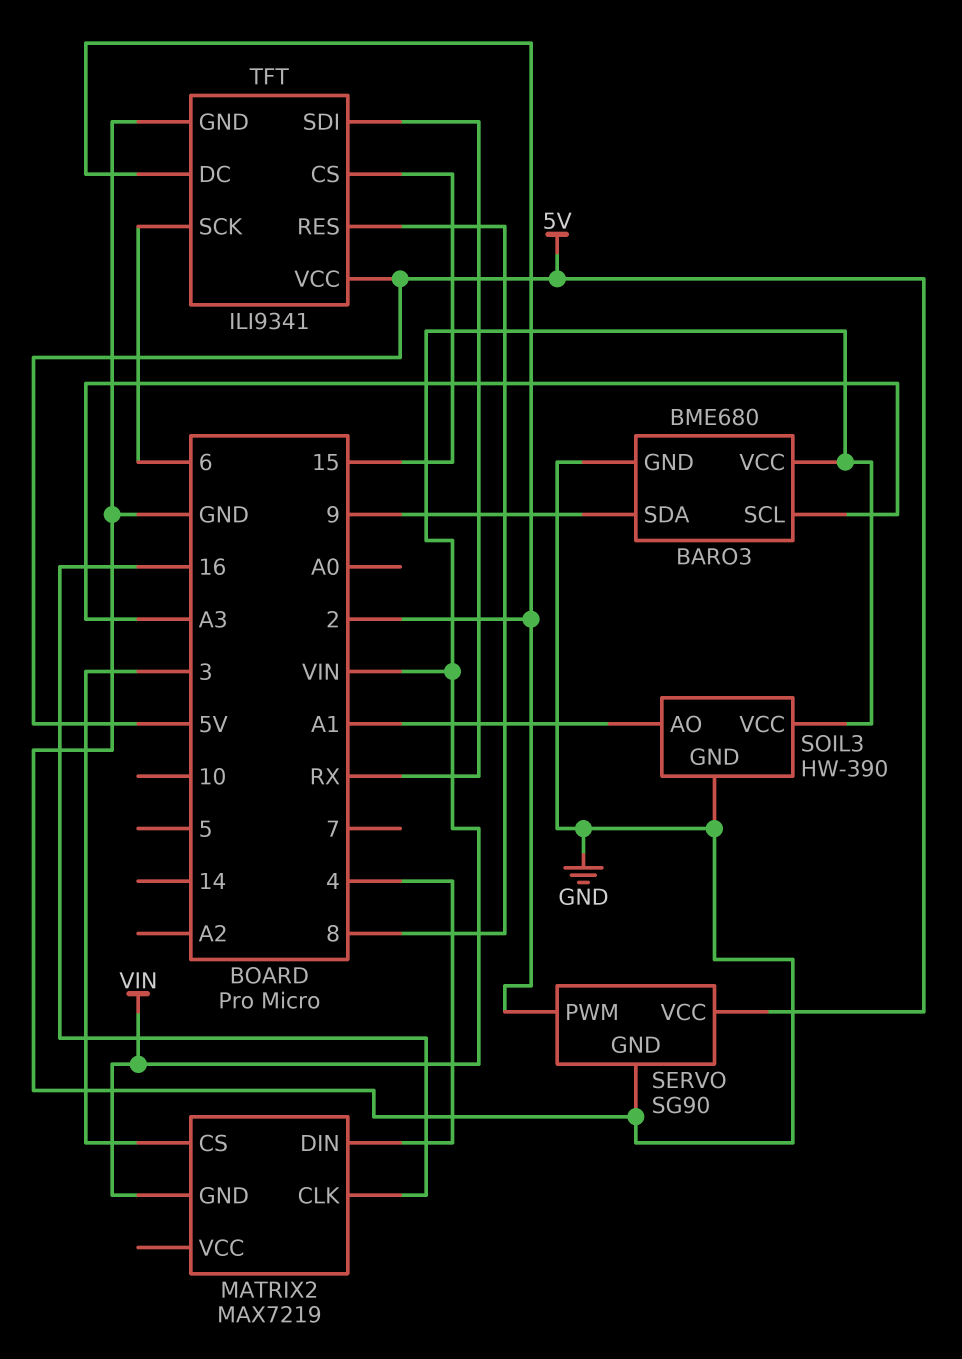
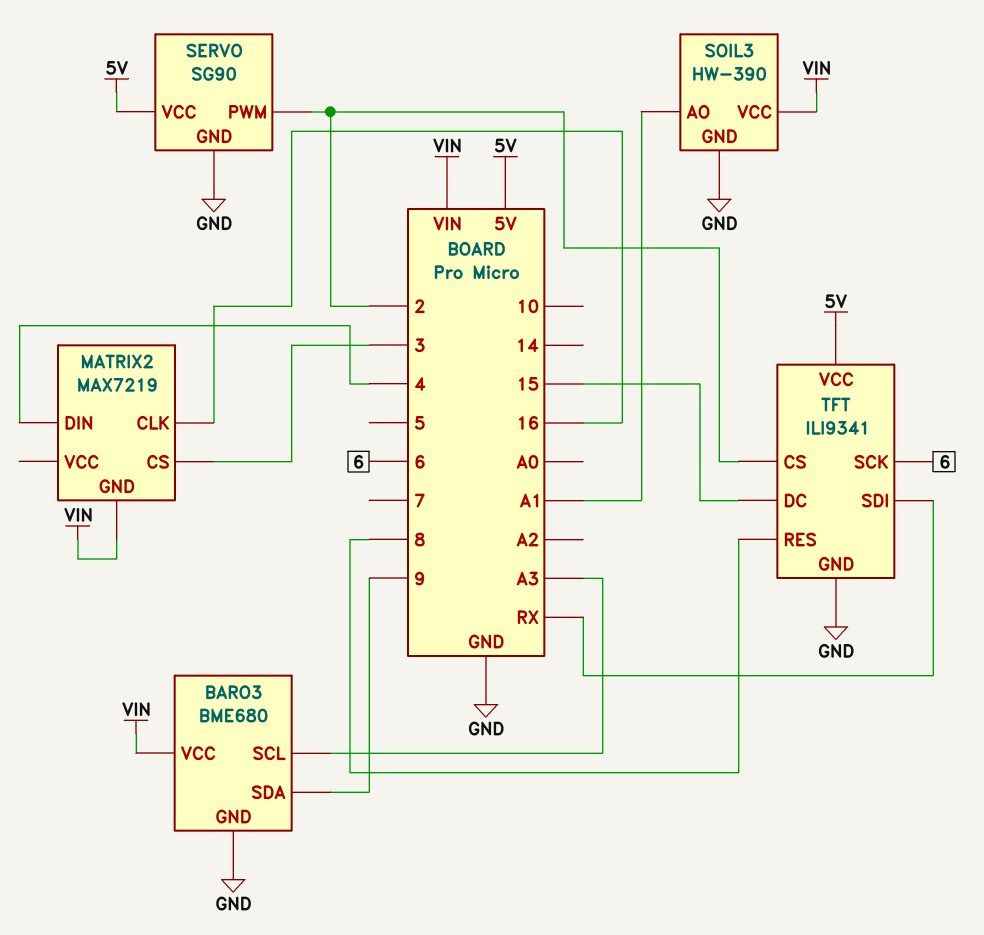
TFT pin CS: 15 -> 2
TFT pin DC: 2 -> 15

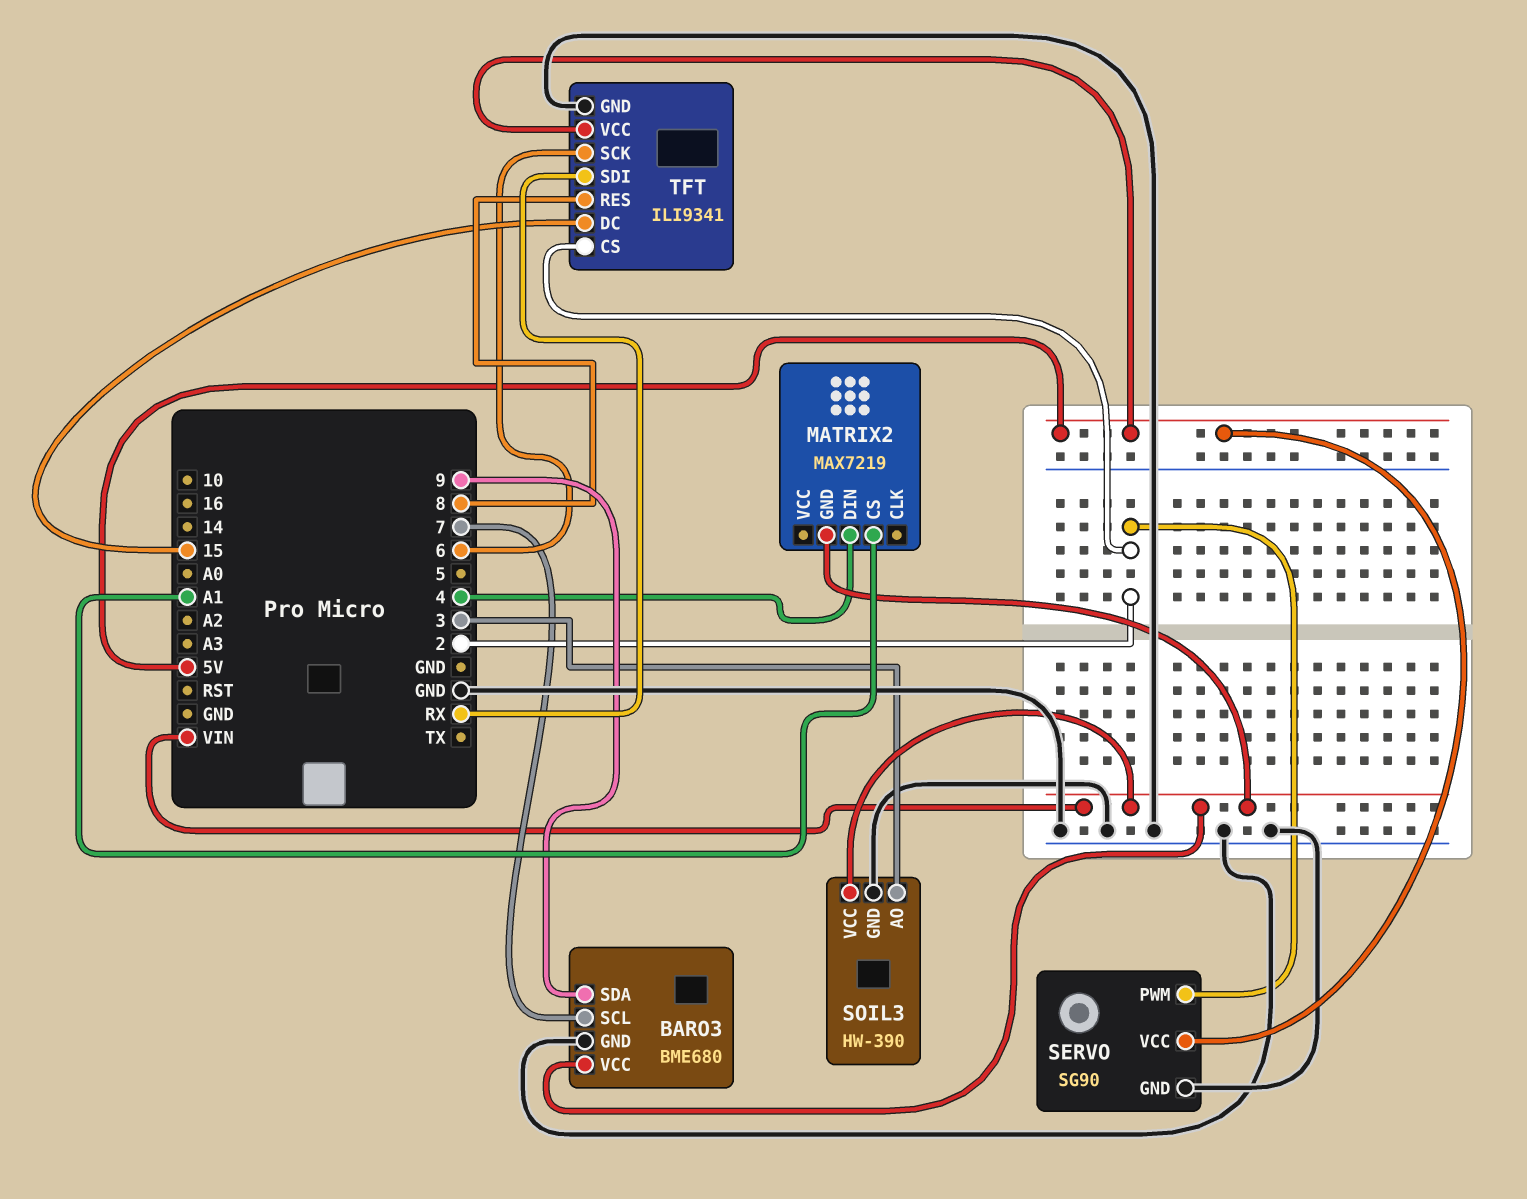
BARO3 pin SCL: A3 -> 7
MATRIX2 pin CLK: 16 -> none
MATRIX2 pin CS: 3 -> A1
SOIL3 pin AO: A1 -> 3

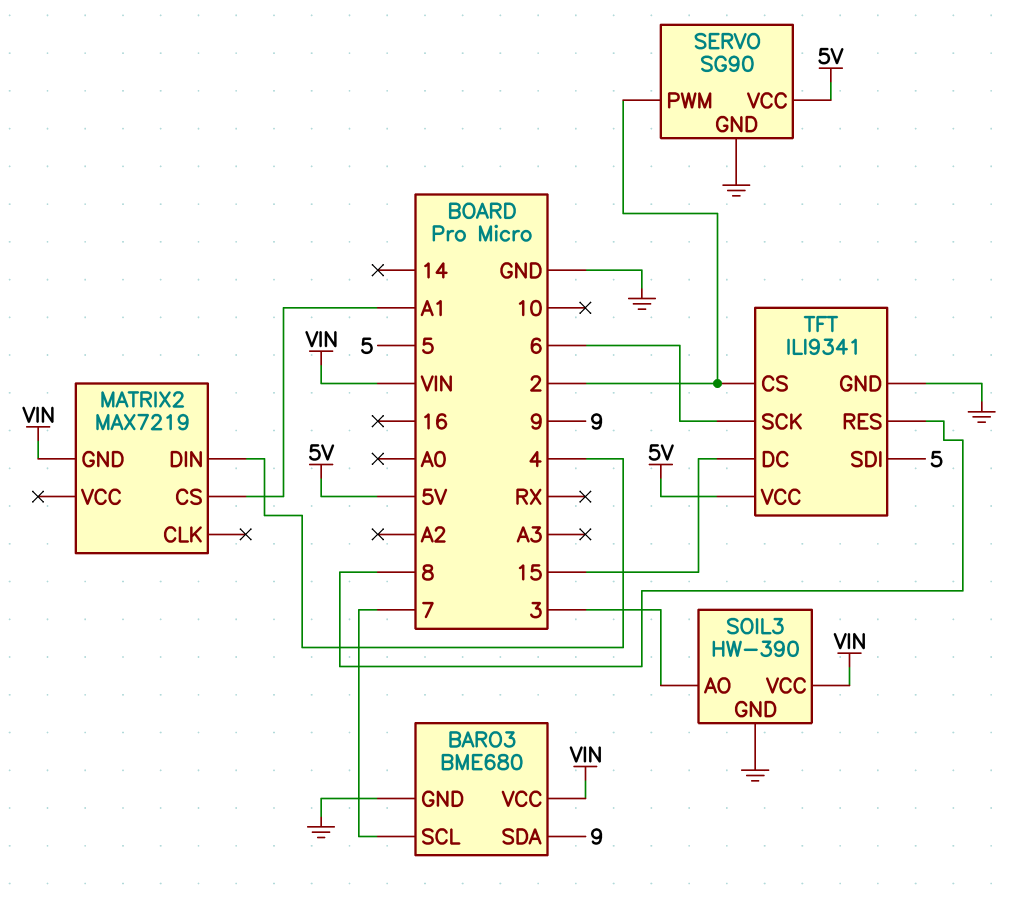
TFT pin SDI: RX -> 5

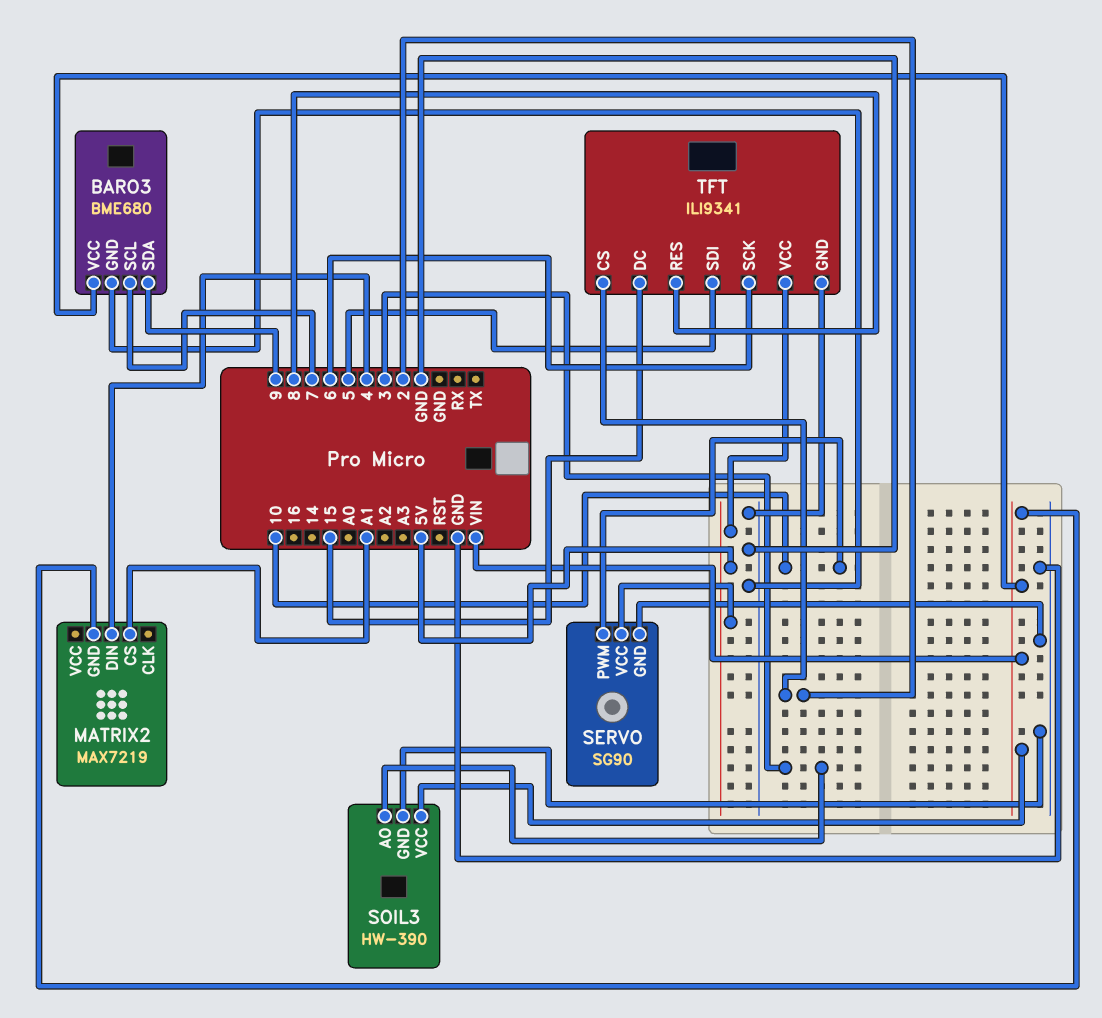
SERVO pin PWM: 2 -> 10

